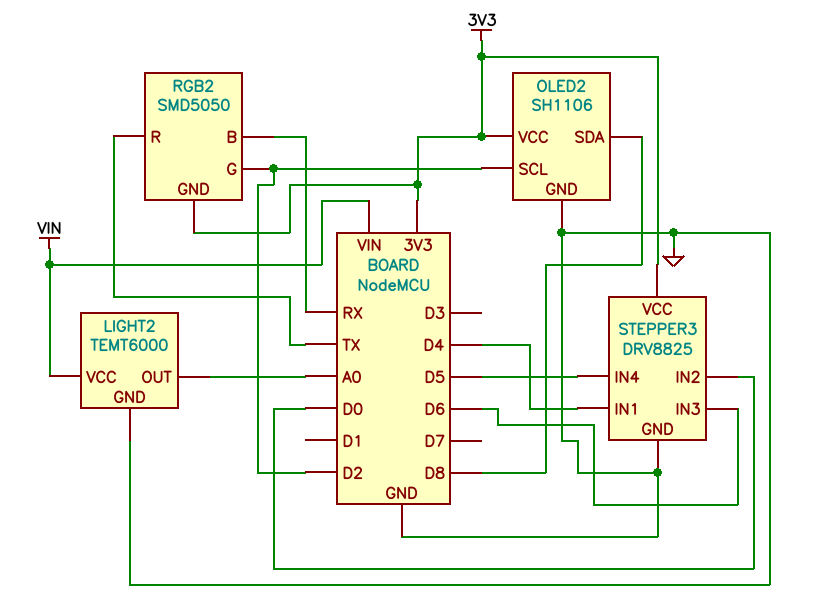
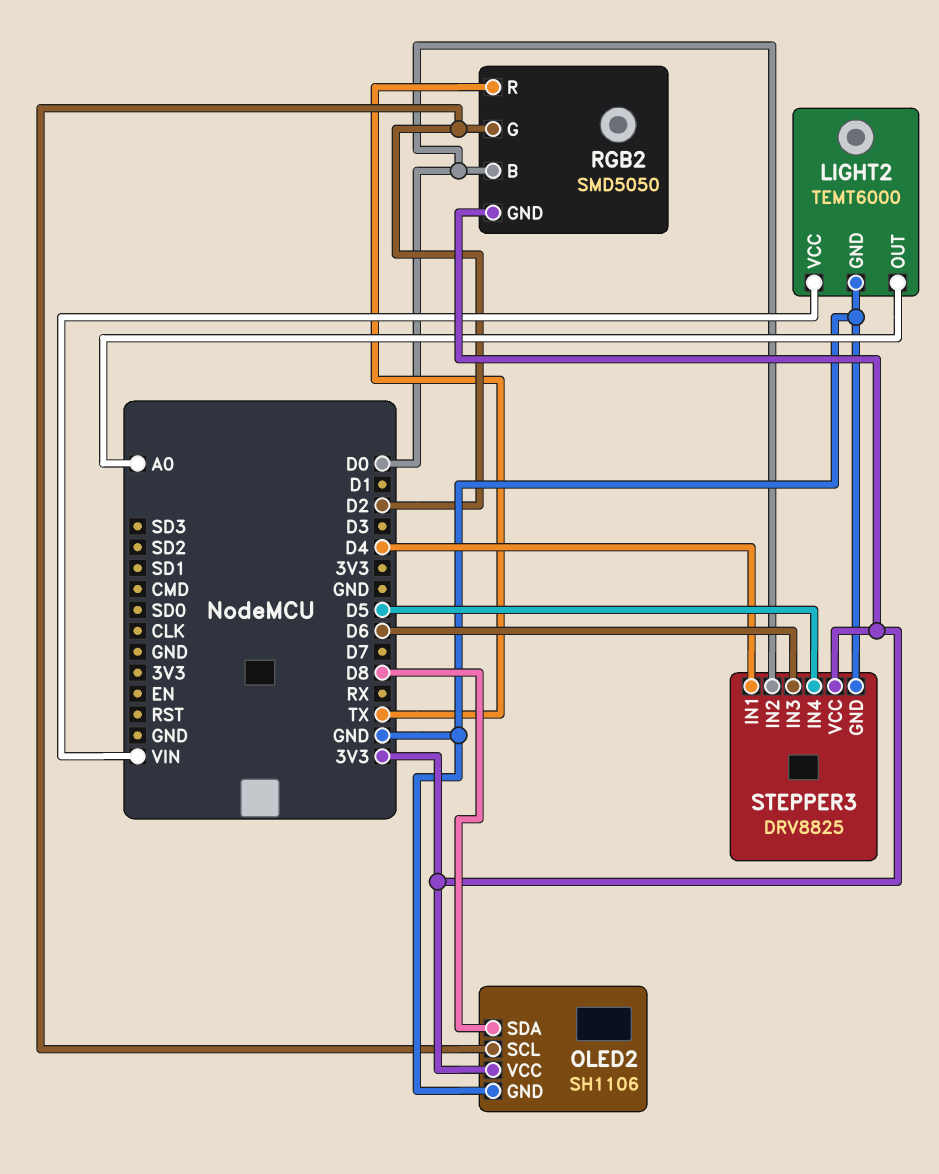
RGB2 pin B: RX -> D0

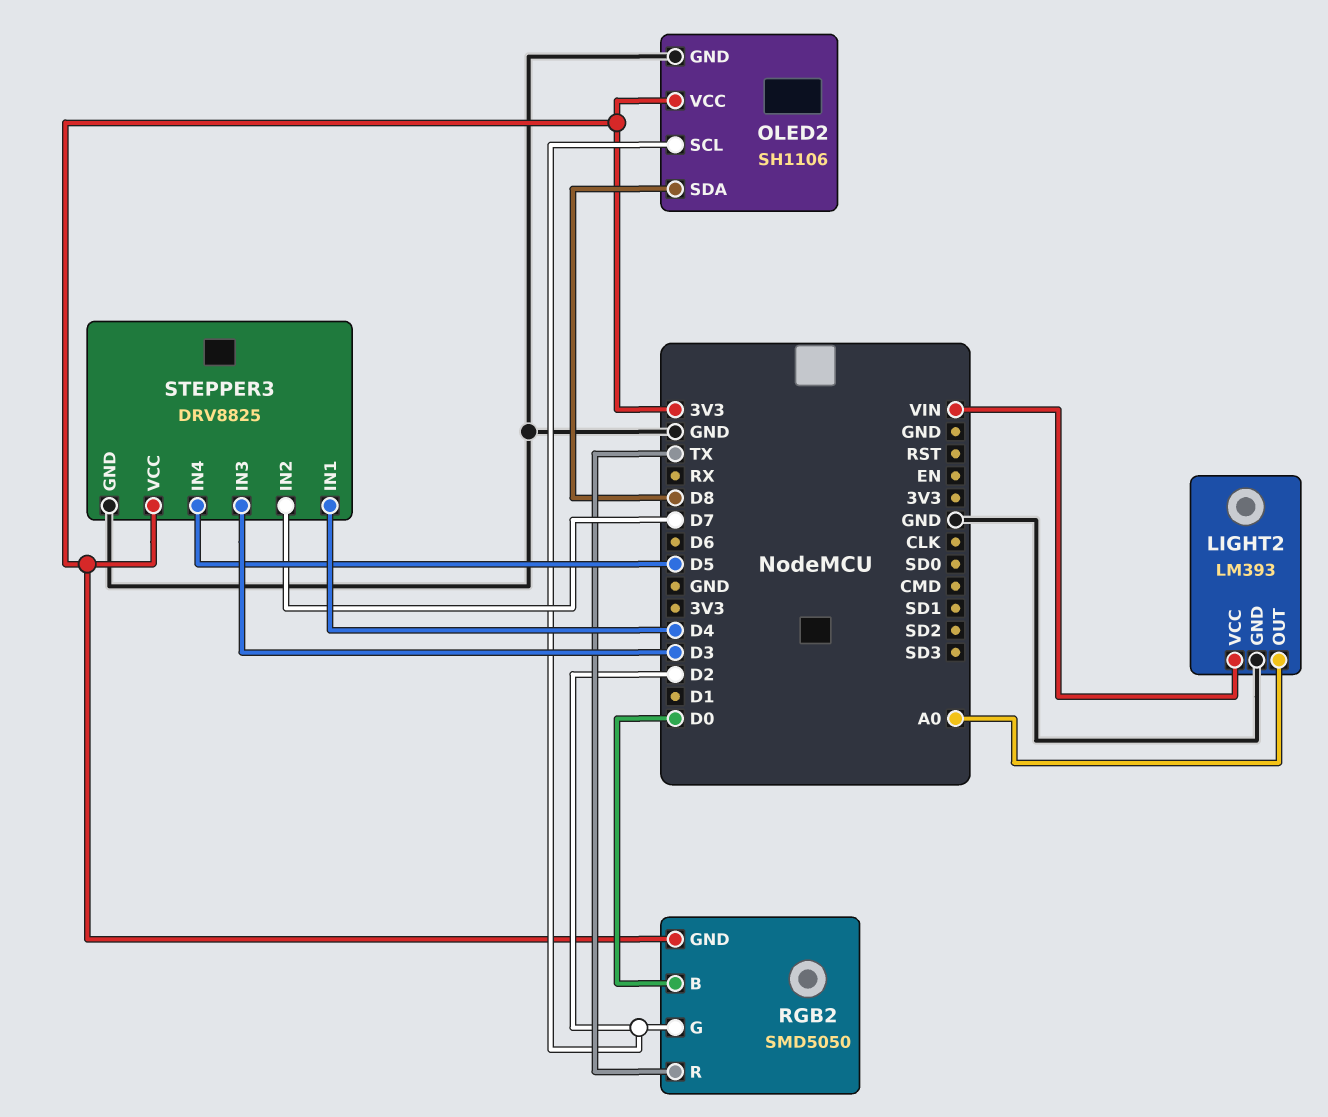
LIGHT2: TEMT6000 -> LM393
STEPPER3 pin IN2: D0 -> D7
STEPPER3 pin IN3: D6 -> D3

